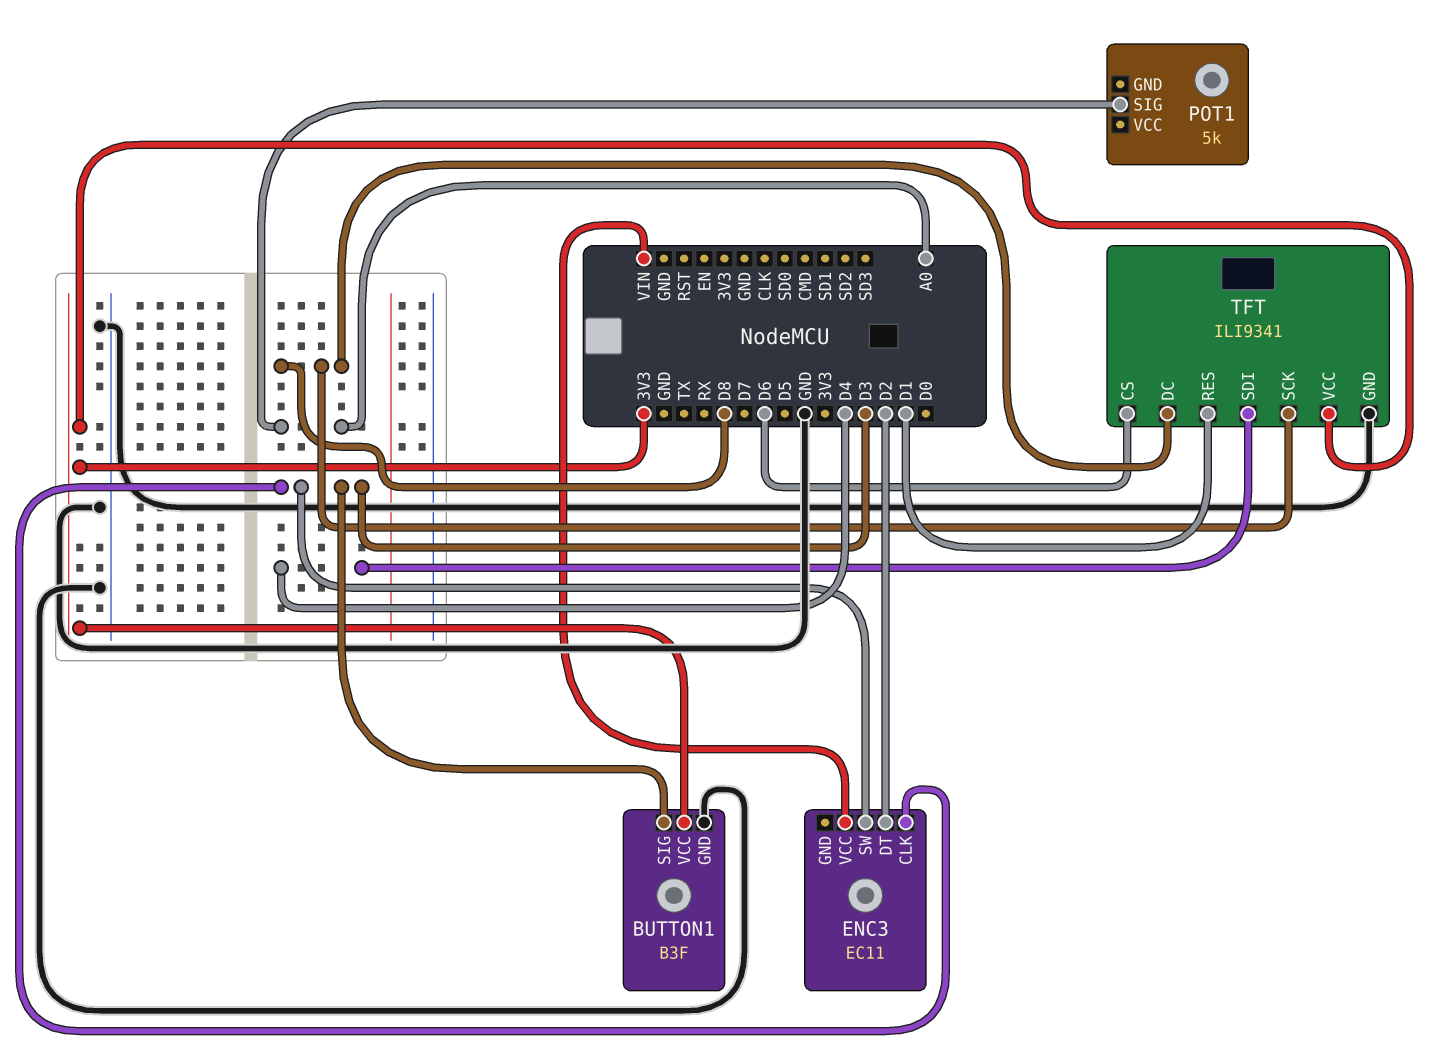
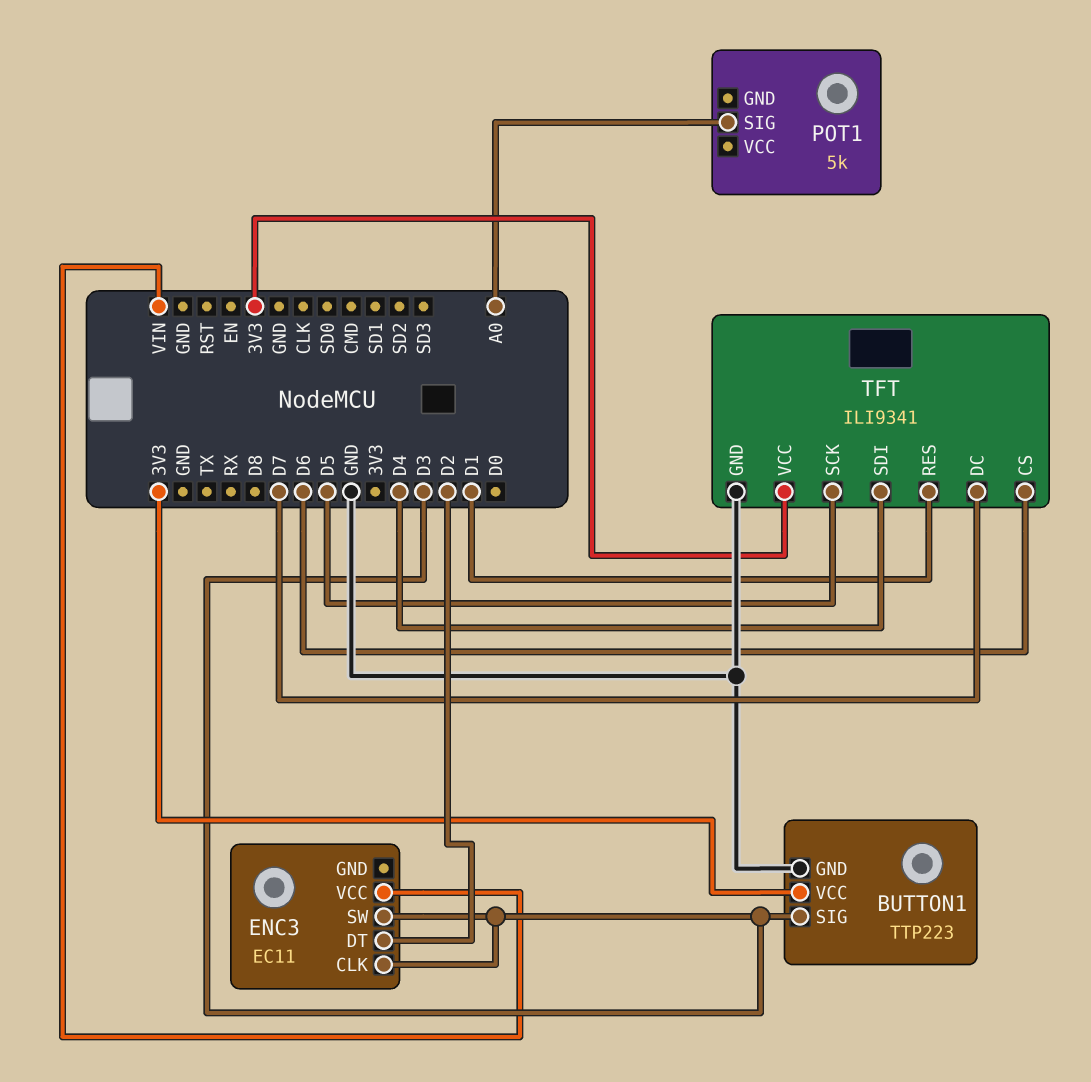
BUTTON1: B3F -> TTP223
TFT pin DC: D8 -> D7
TFT pin SCK: D8 -> D5

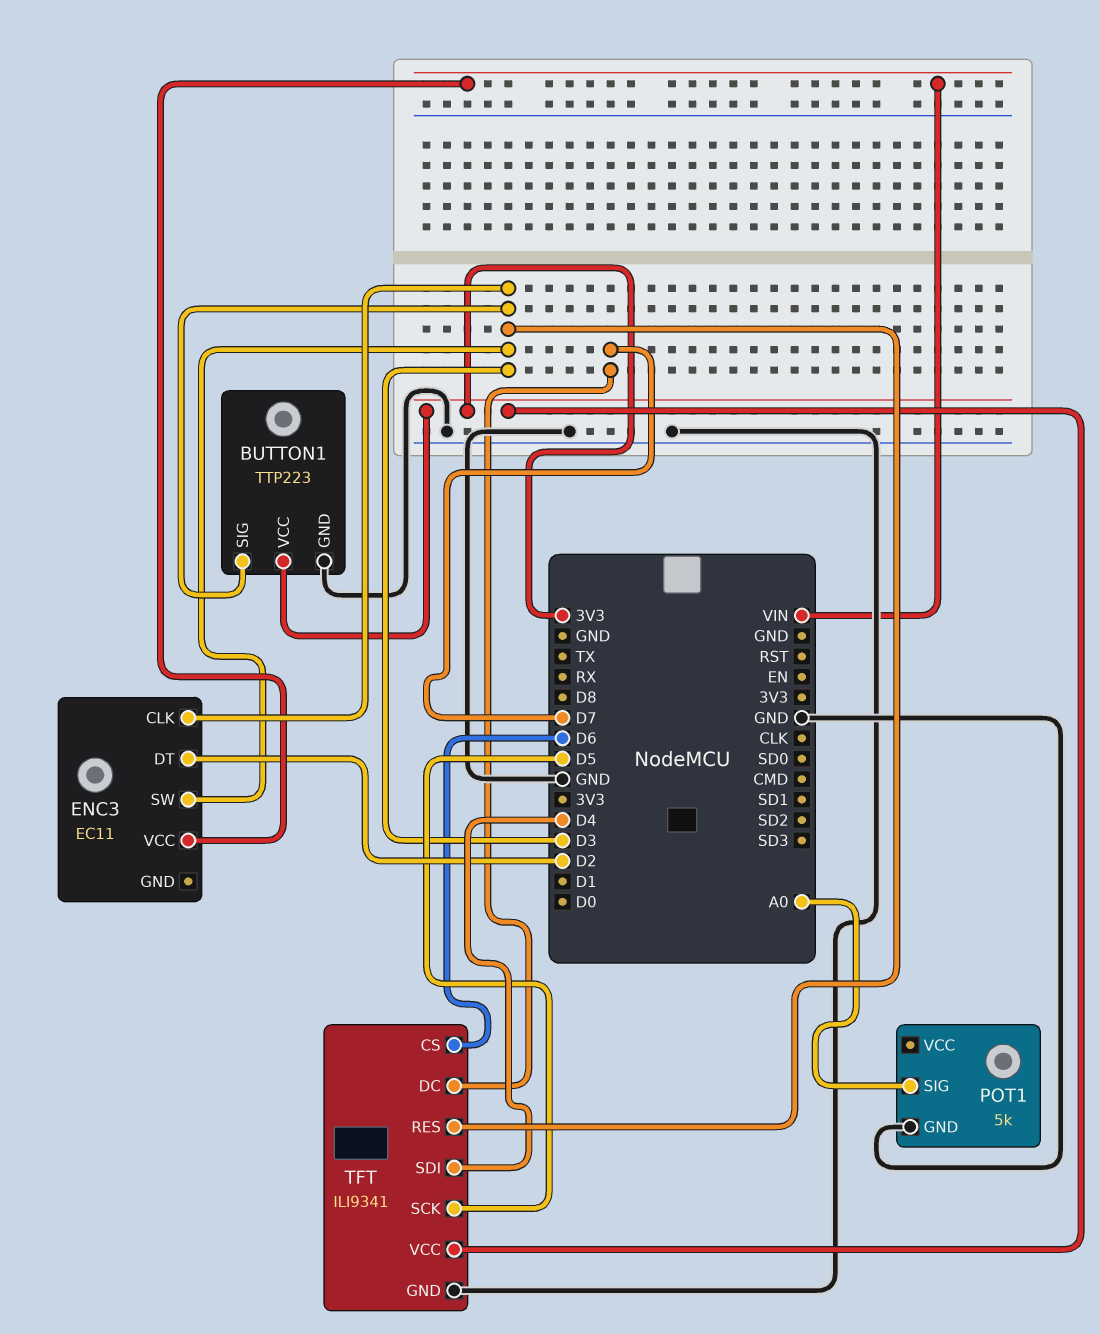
POT1 pin GND: none -> GND
TFT pin RES: D1 -> D3

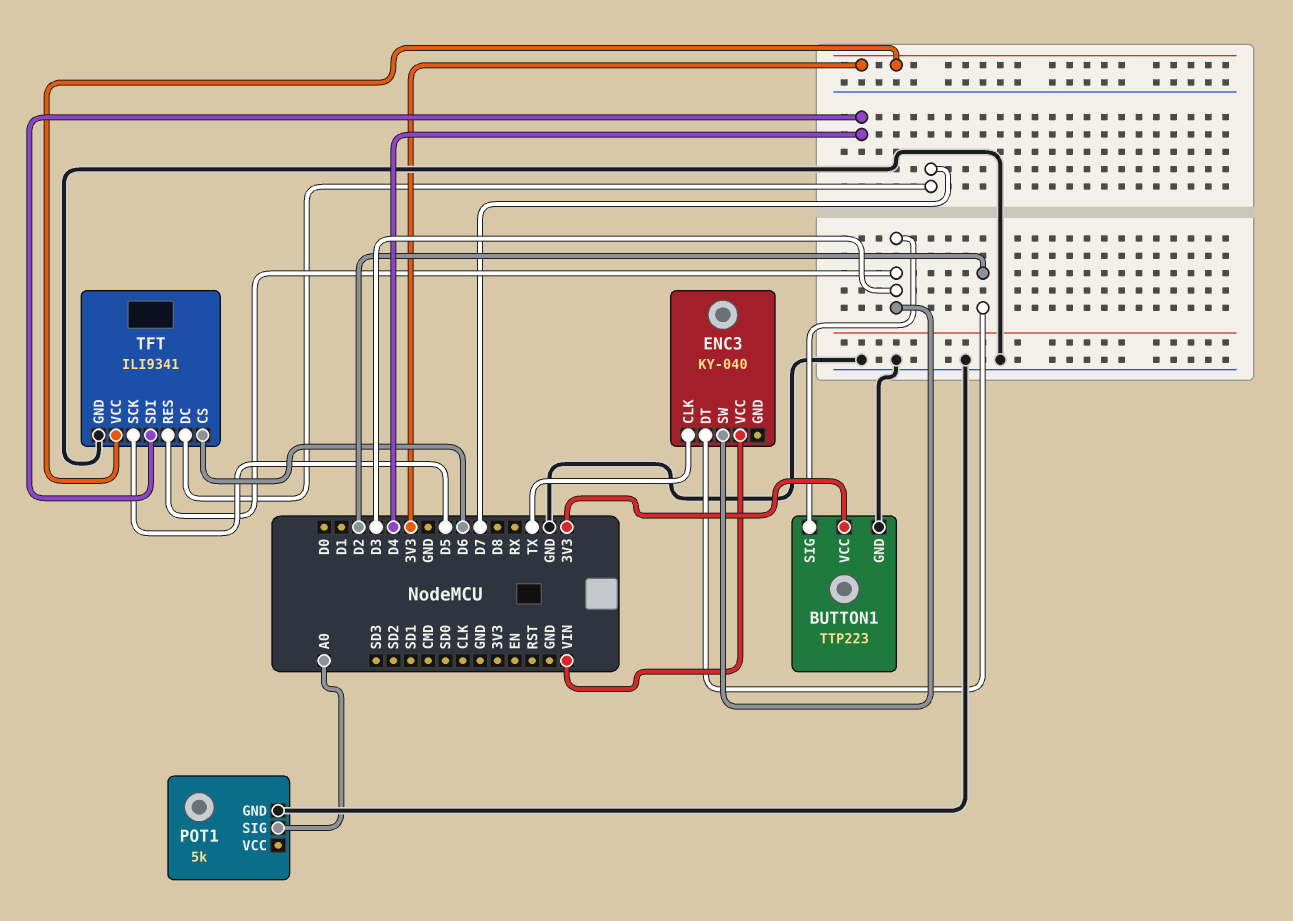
ENC3: EC11 -> KY-040
ENC3 pin CLK: D3 -> TX

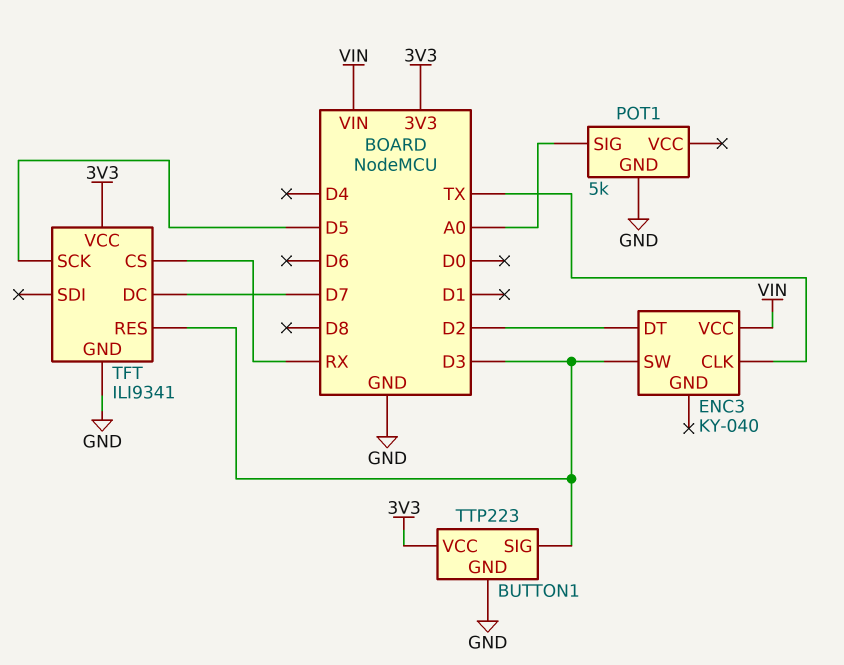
TFT pin CS: D6 -> RX
TFT pin SDI: D4 -> none

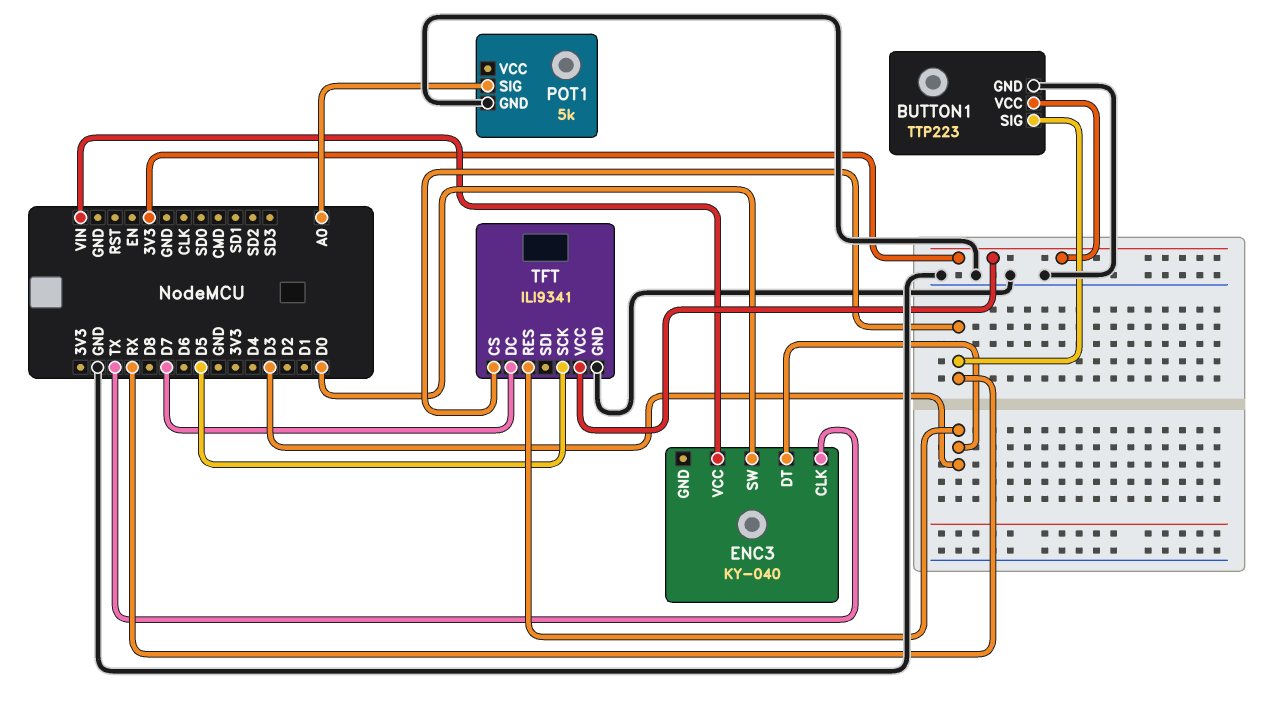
BUTTON1 pin SIG: D3 -> RX
ENC3 pin DT: D2 -> D3
ENC3 pin SW: D3 -> D0

